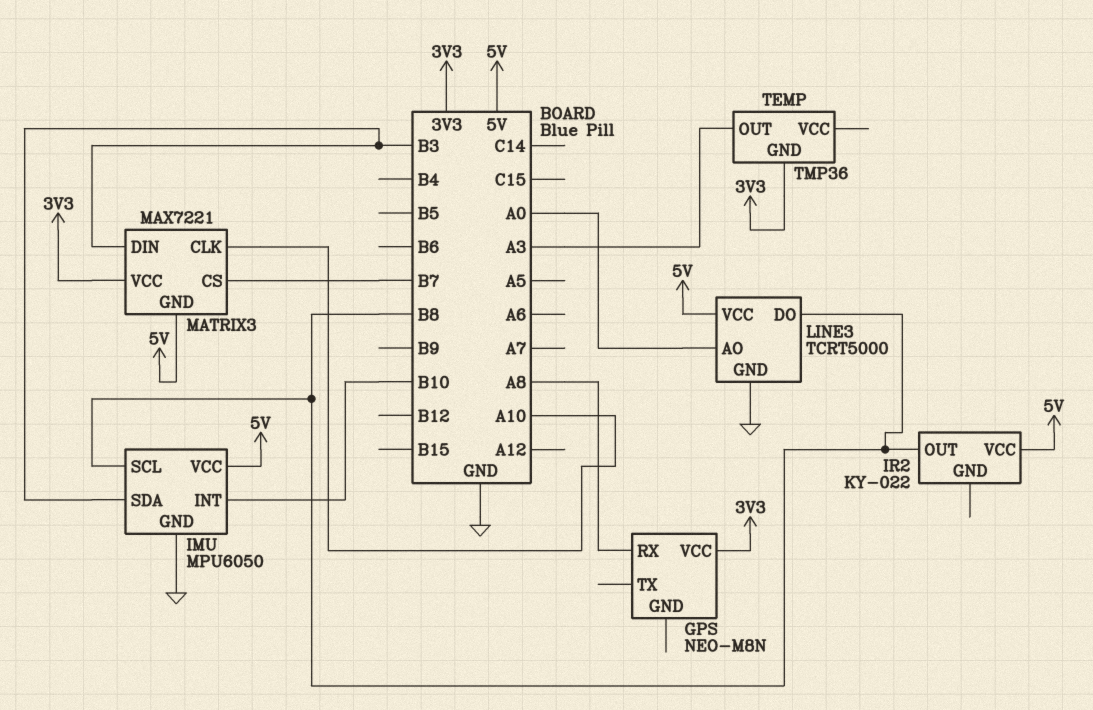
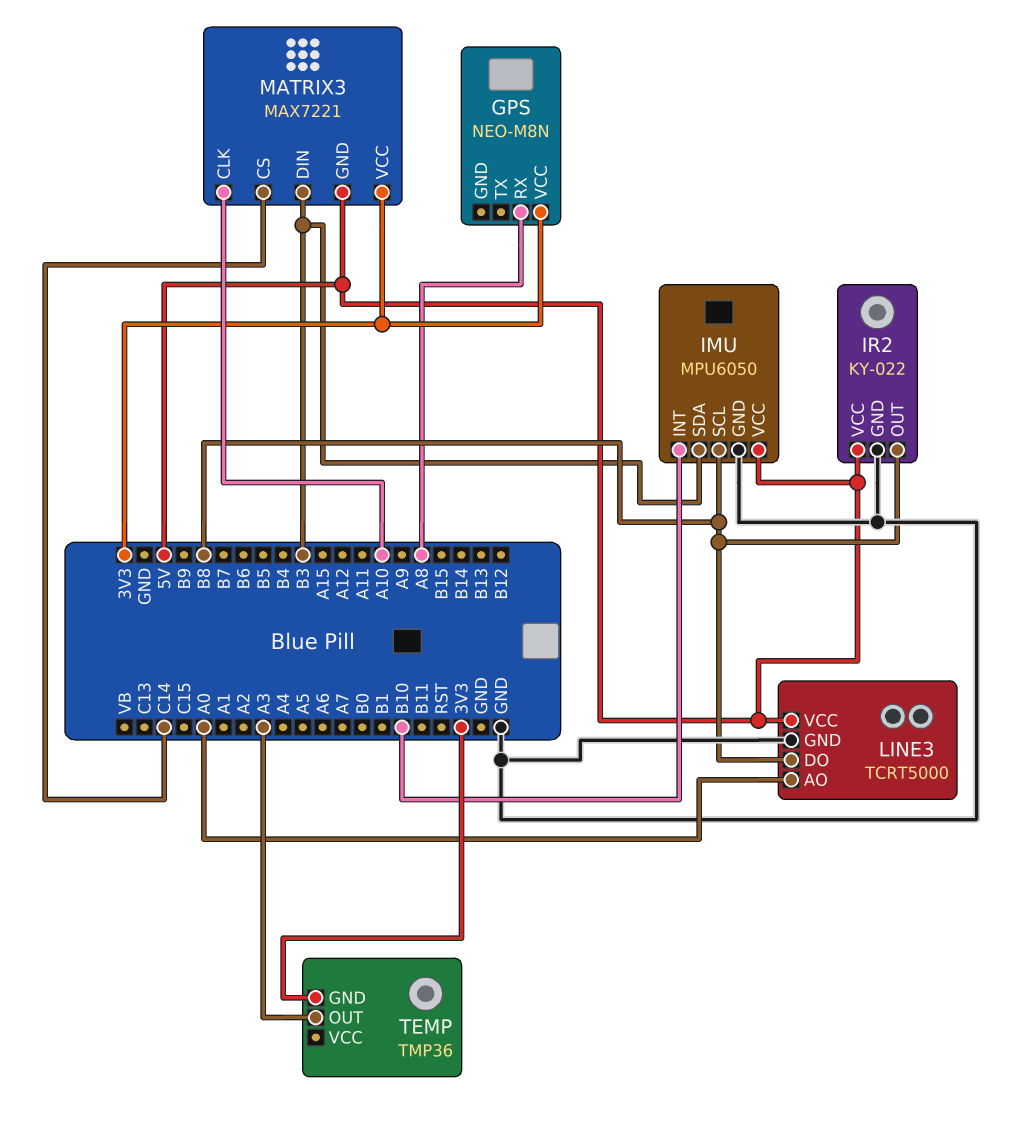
IR2 pin GND: none -> GND
MATRIX3 pin CS: B7 -> C14

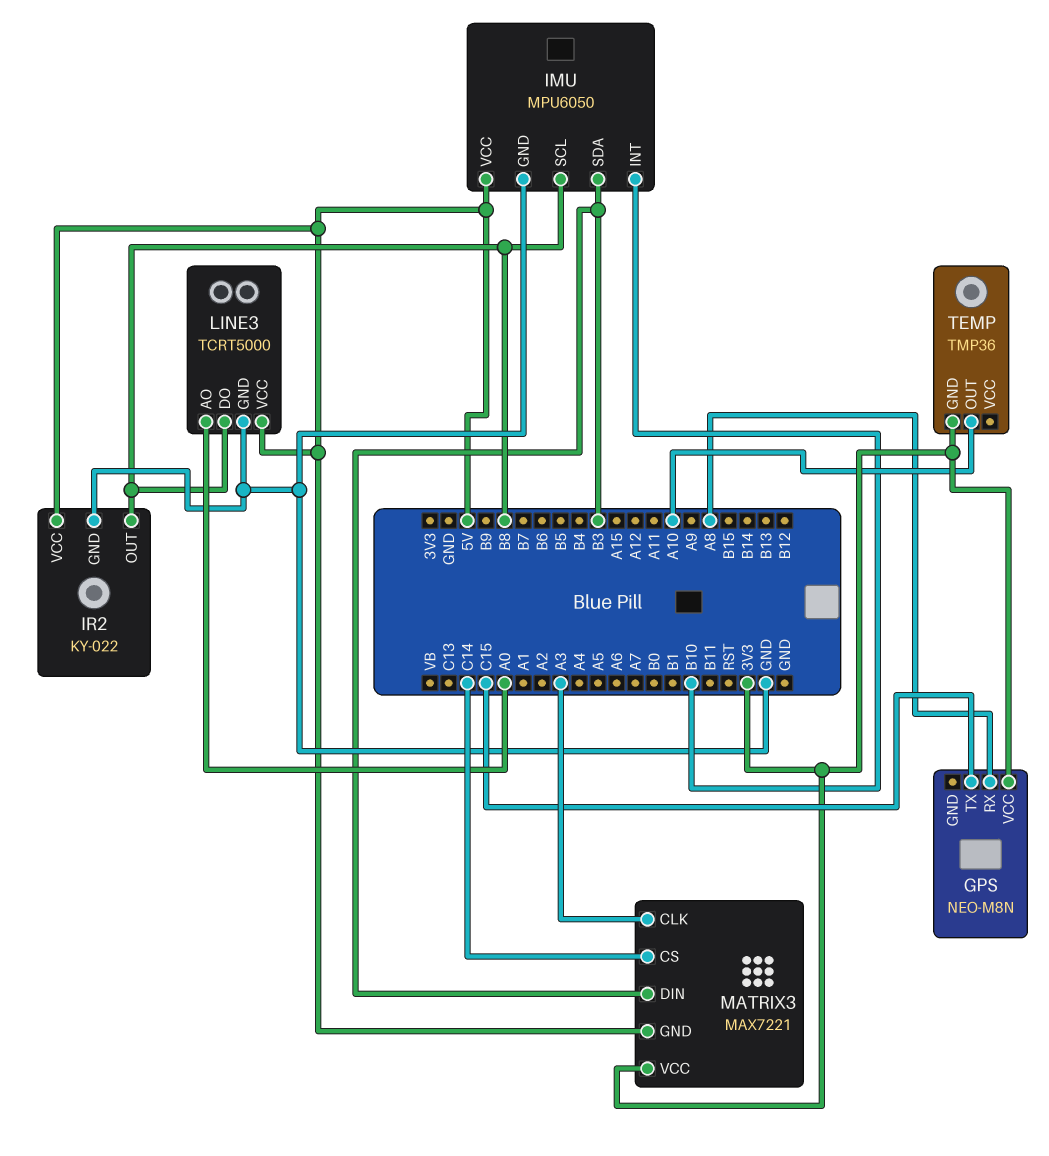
GPS pin TX: none -> C15
MATRIX3 pin CLK: A10 -> A3
TEMP pin OUT: A3 -> A10

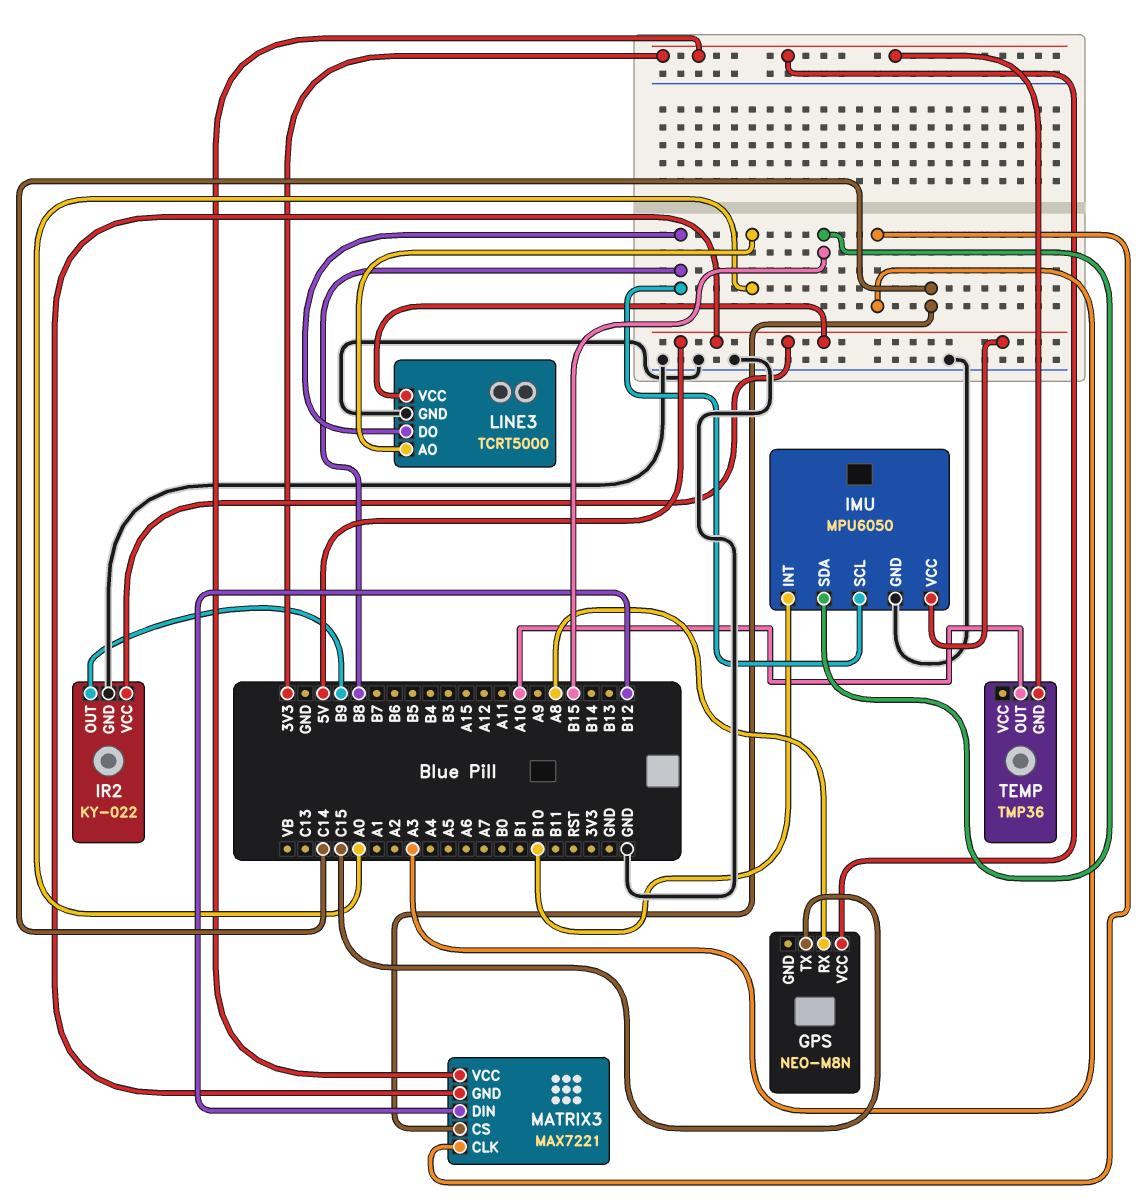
IMU pin SDA: B3 -> B15
IR2 pin OUT: B8 -> B9
MATRIX3 pin DIN: B3 -> B12

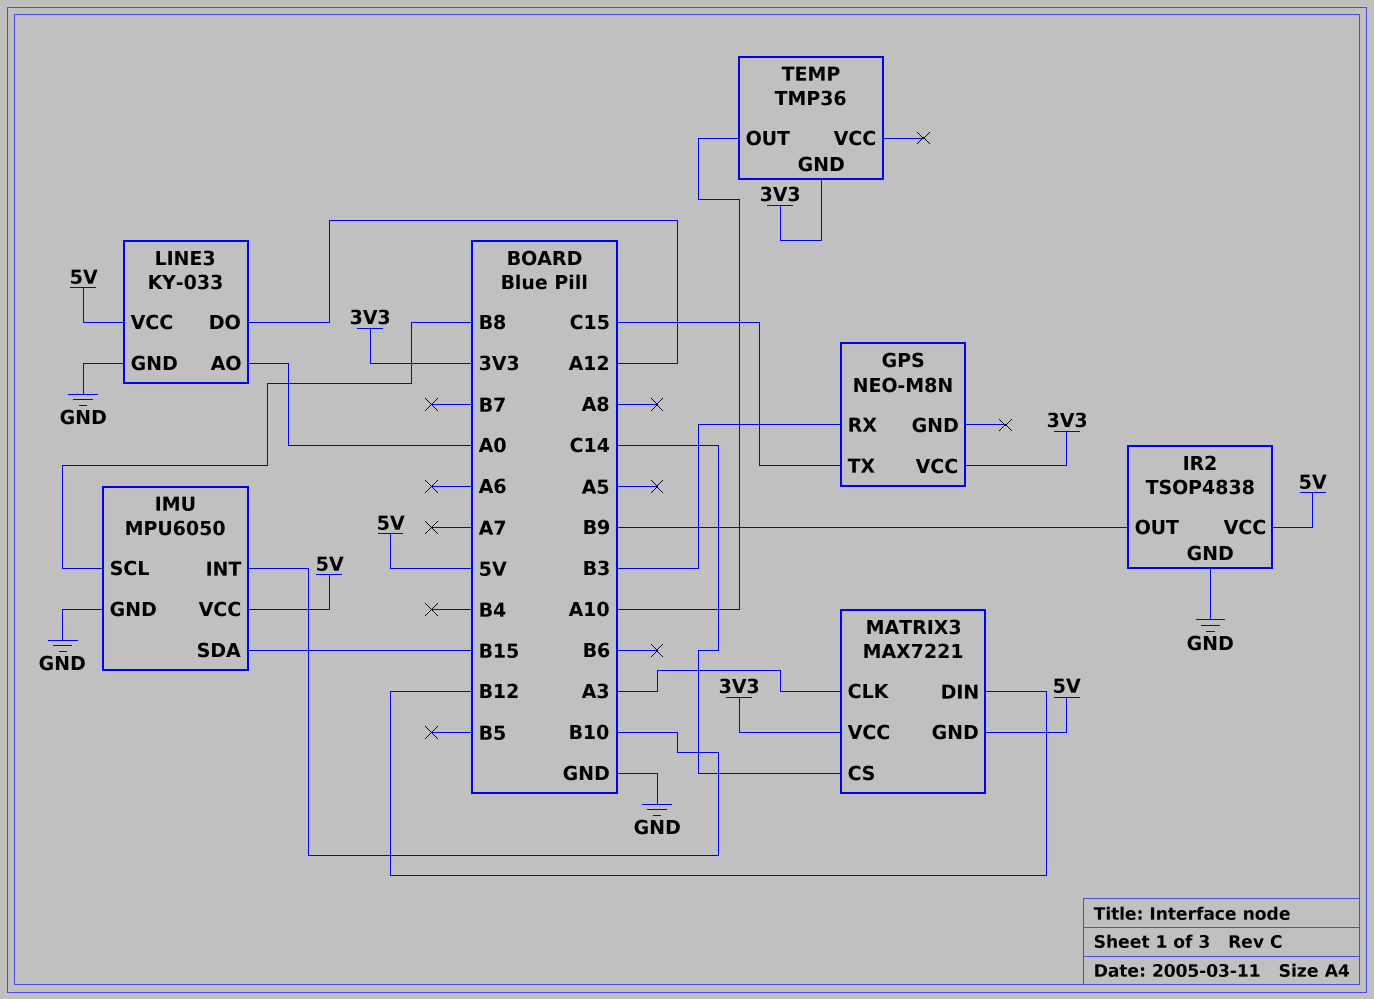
GPS pin RX: A8 -> B3
IR2: KY-022 -> TSOP4838
LINE3: TCRT5000 -> KY-033
LINE3 pin DO: B8 -> A12

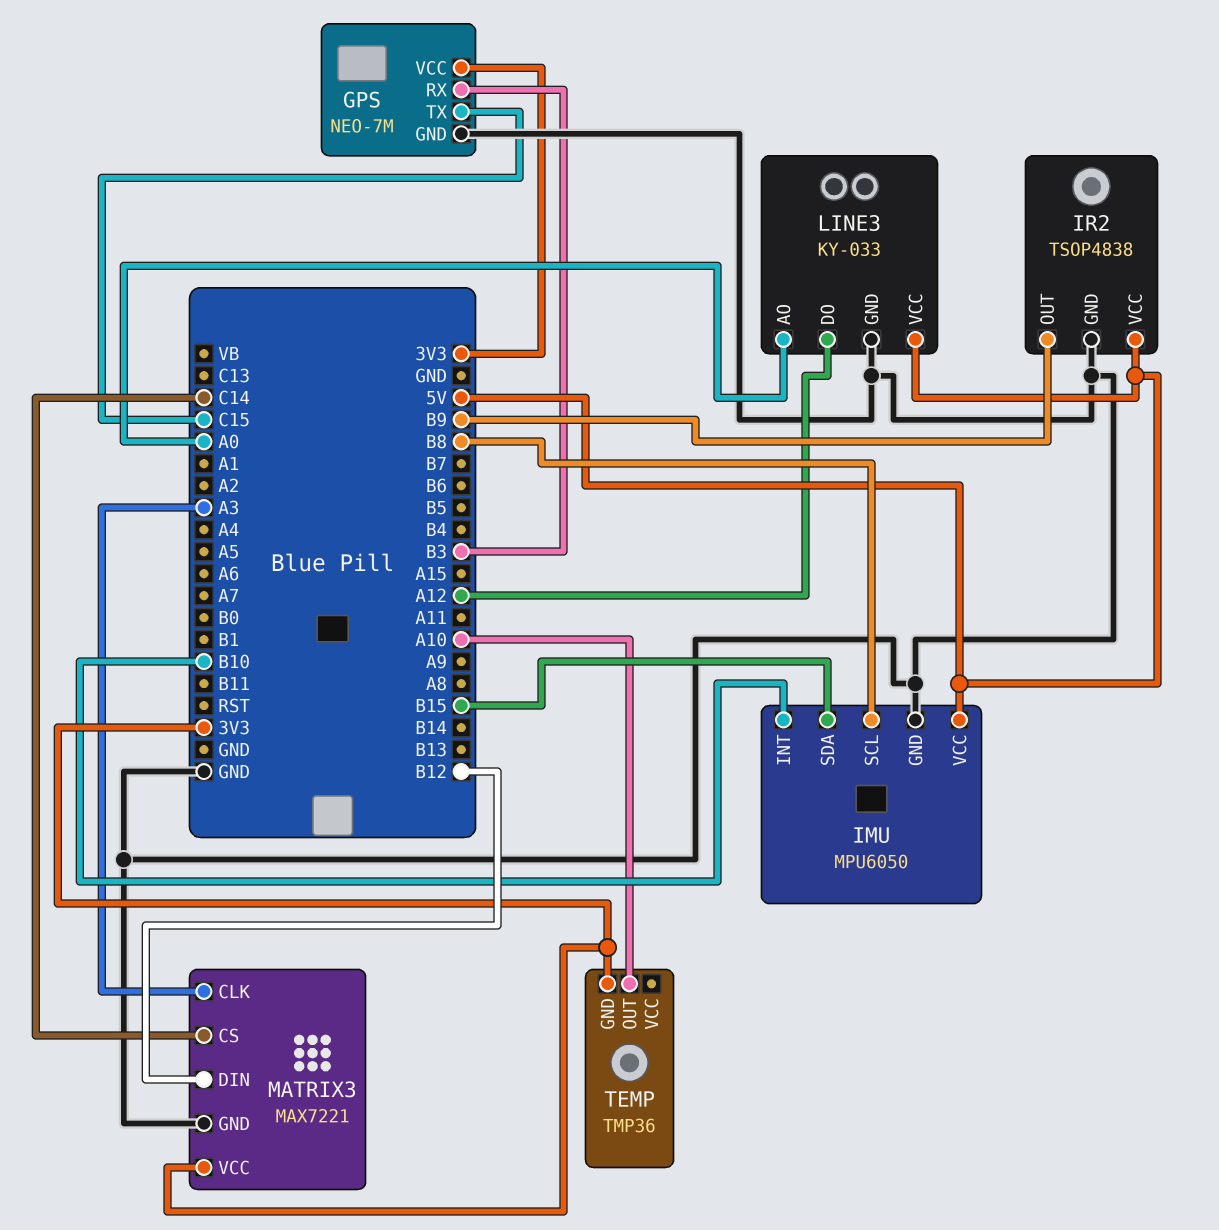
GPS: NEO-M8N -> NEO-7M
GPS pin GND: none -> GND
MATRIX3 pin GND: 5V -> GND

